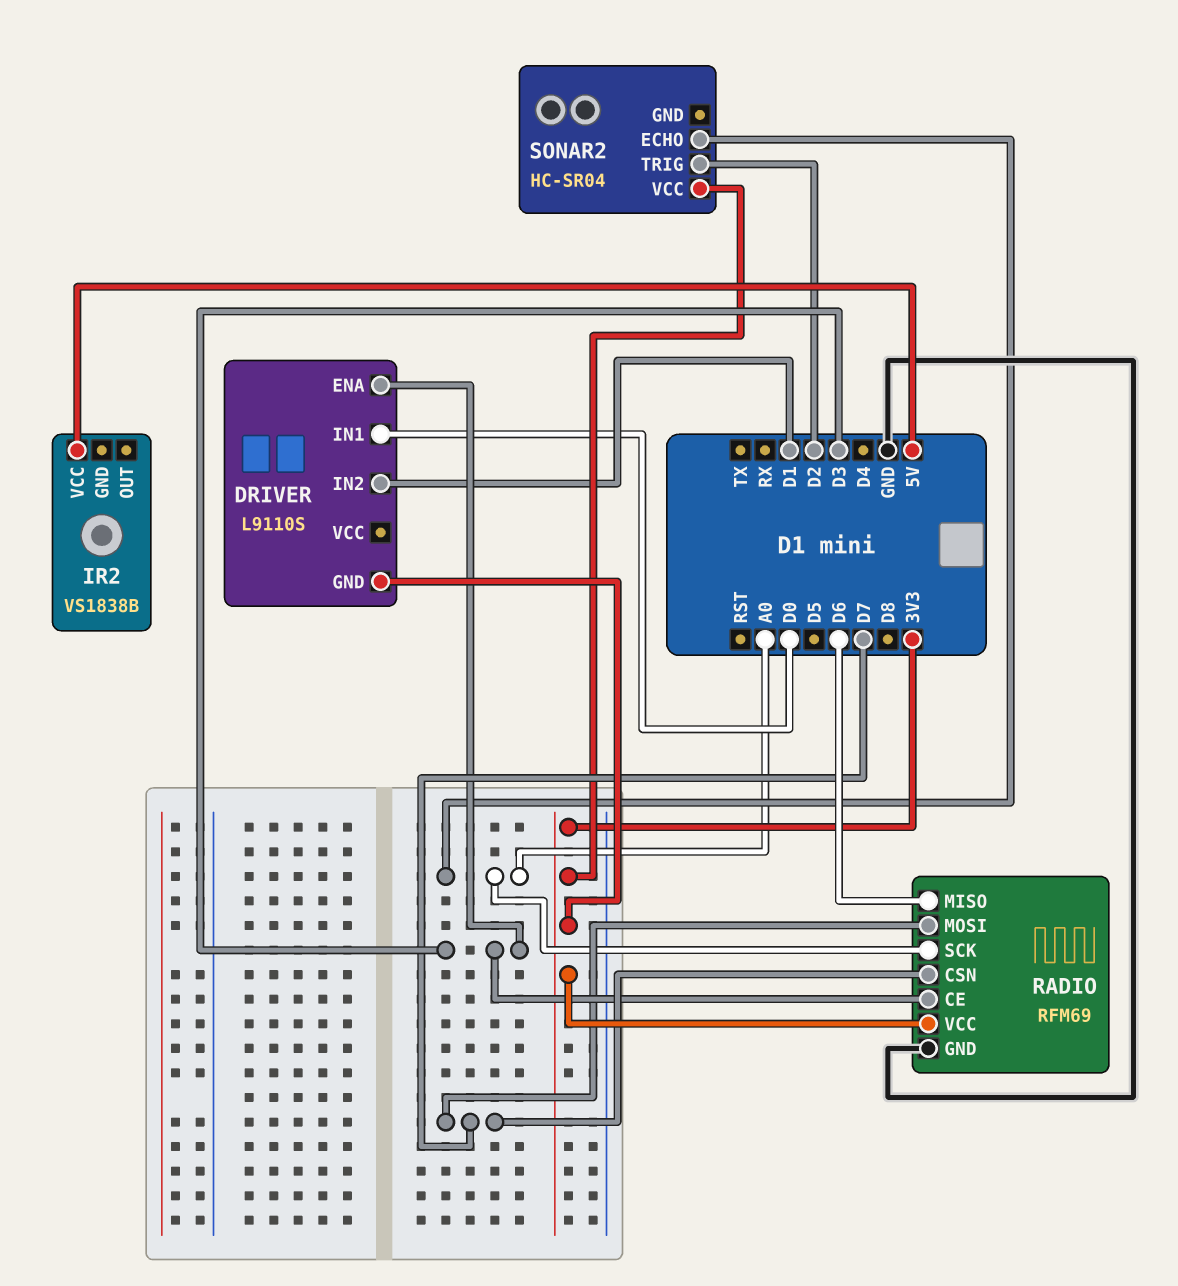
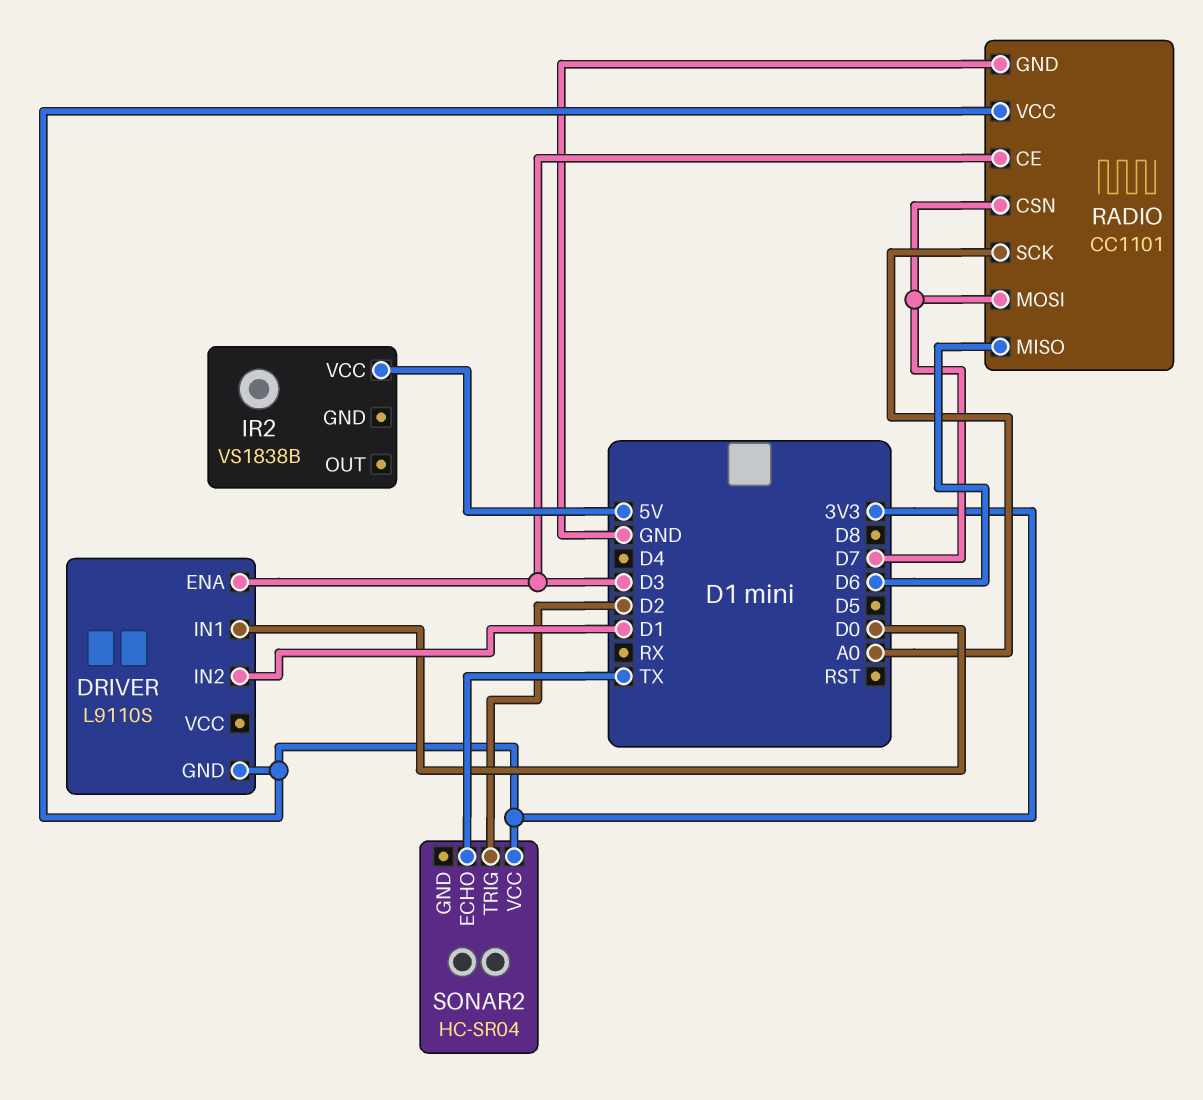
RADIO: RFM69 -> CC1101
SONAR2 pin ECHO: A0 -> TX

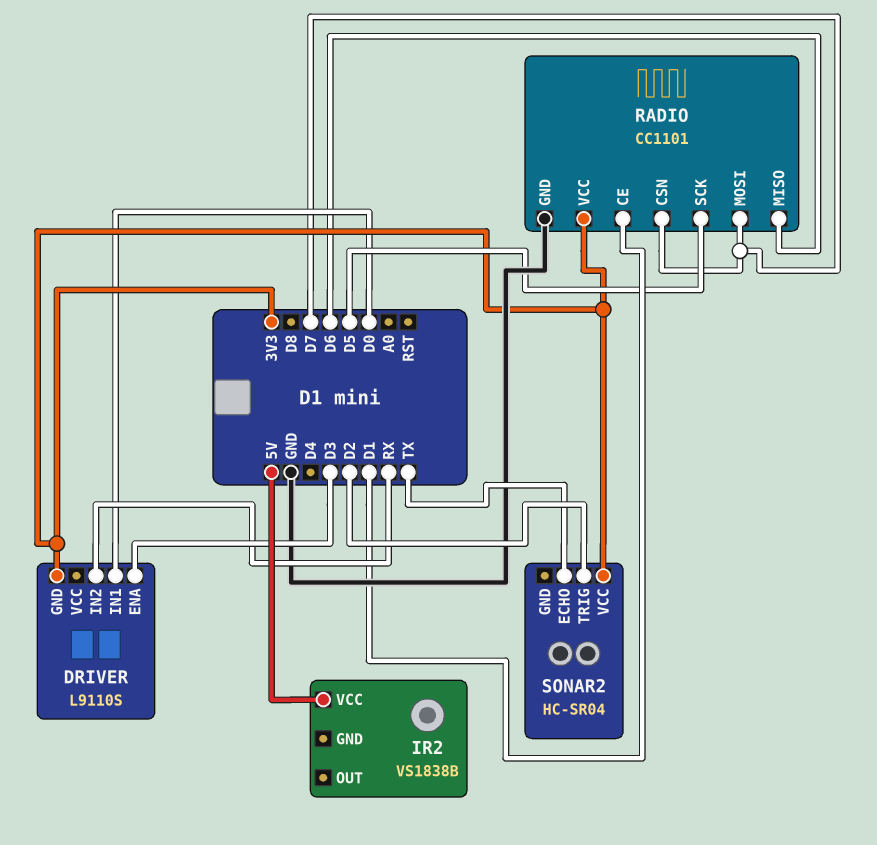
DRIVER pin IN2: D1 -> RX
RADIO pin CE: D3 -> D1
RADIO pin SCK: A0 -> D5

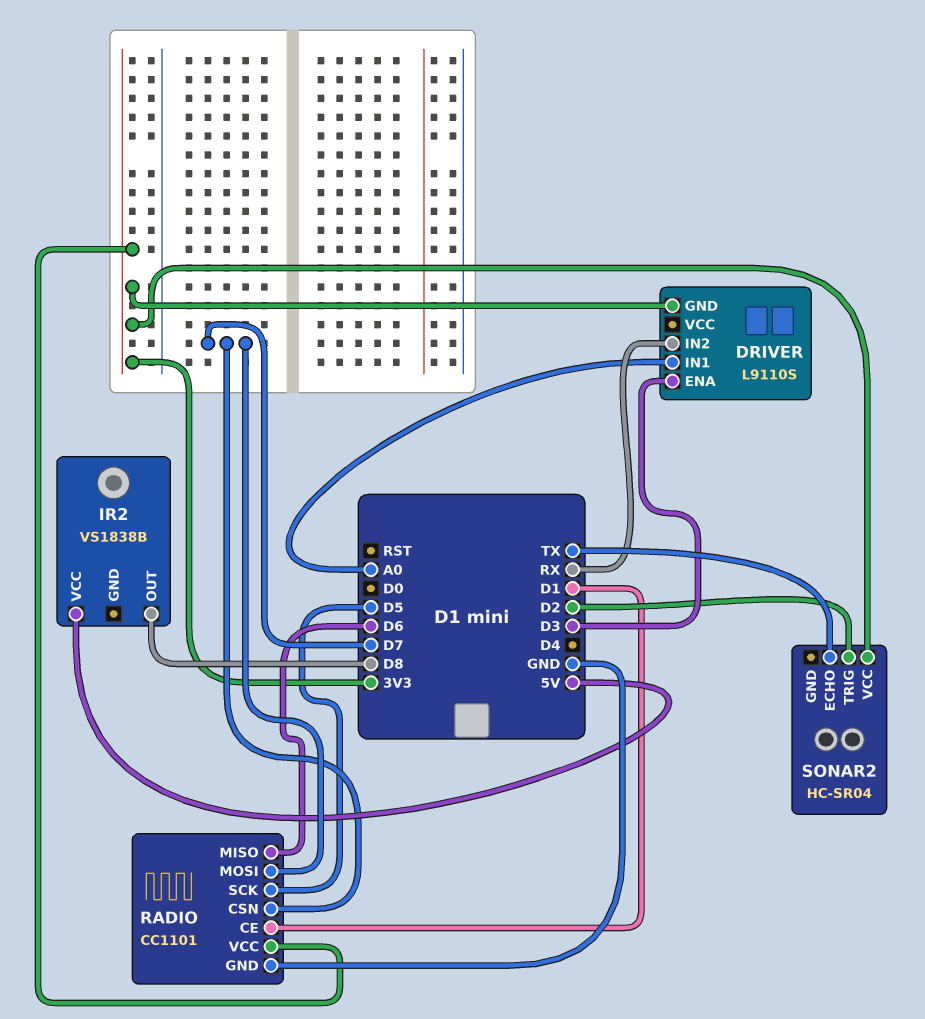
DRIVER pin IN1: D0 -> A0
IR2 pin OUT: none -> D8

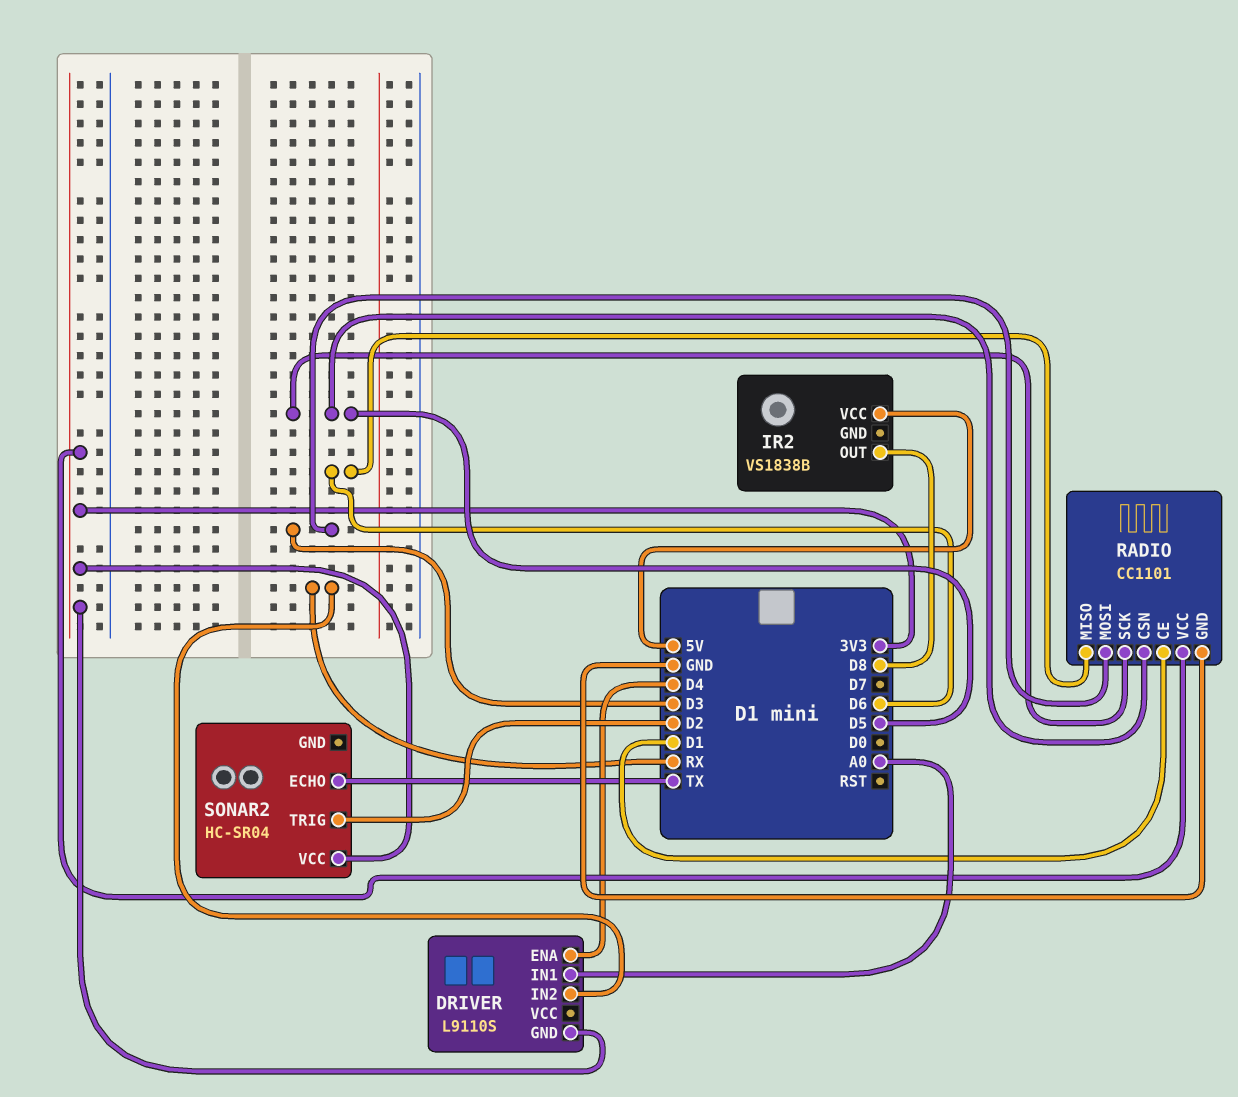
DRIVER pin ENA: D3 -> D4
RADIO pin CSN: D7 -> D5
RADIO pin MOSI: D7 -> D3

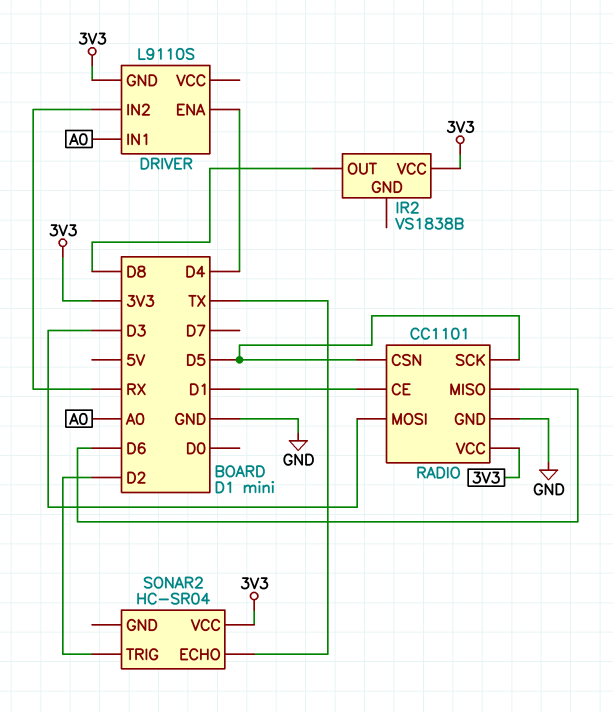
IR2 pin VCC: 5V -> 3V3

